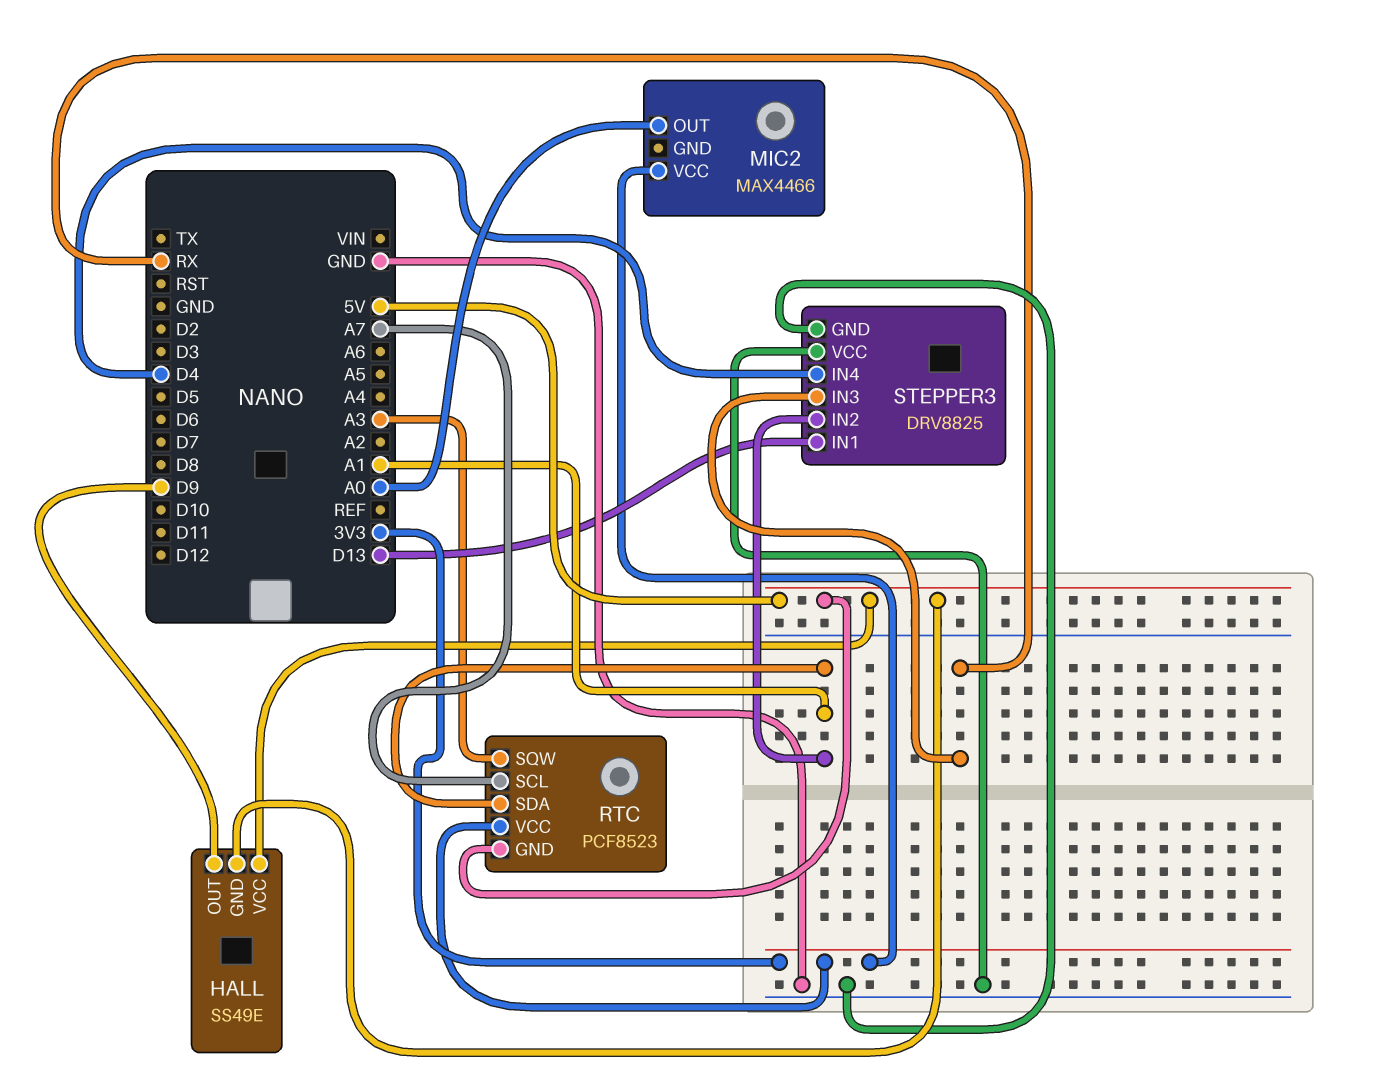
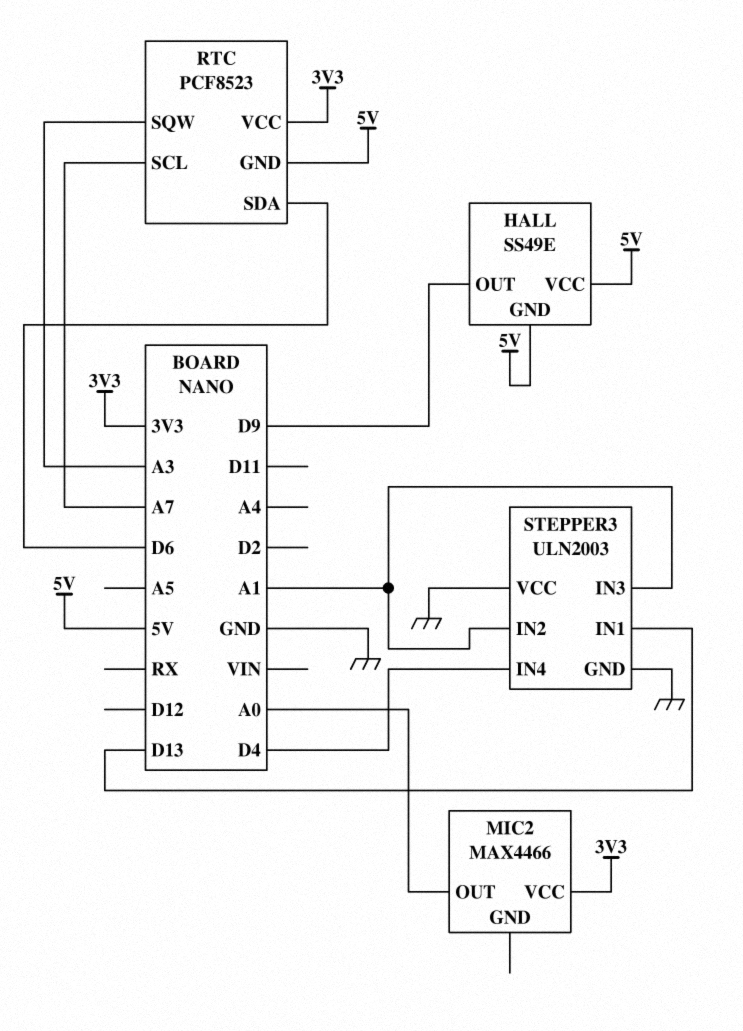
RTC pin SDA: A1 -> D6
STEPPER3: DRV8825 -> ULN2003
STEPPER3 pin IN3: RX -> A1

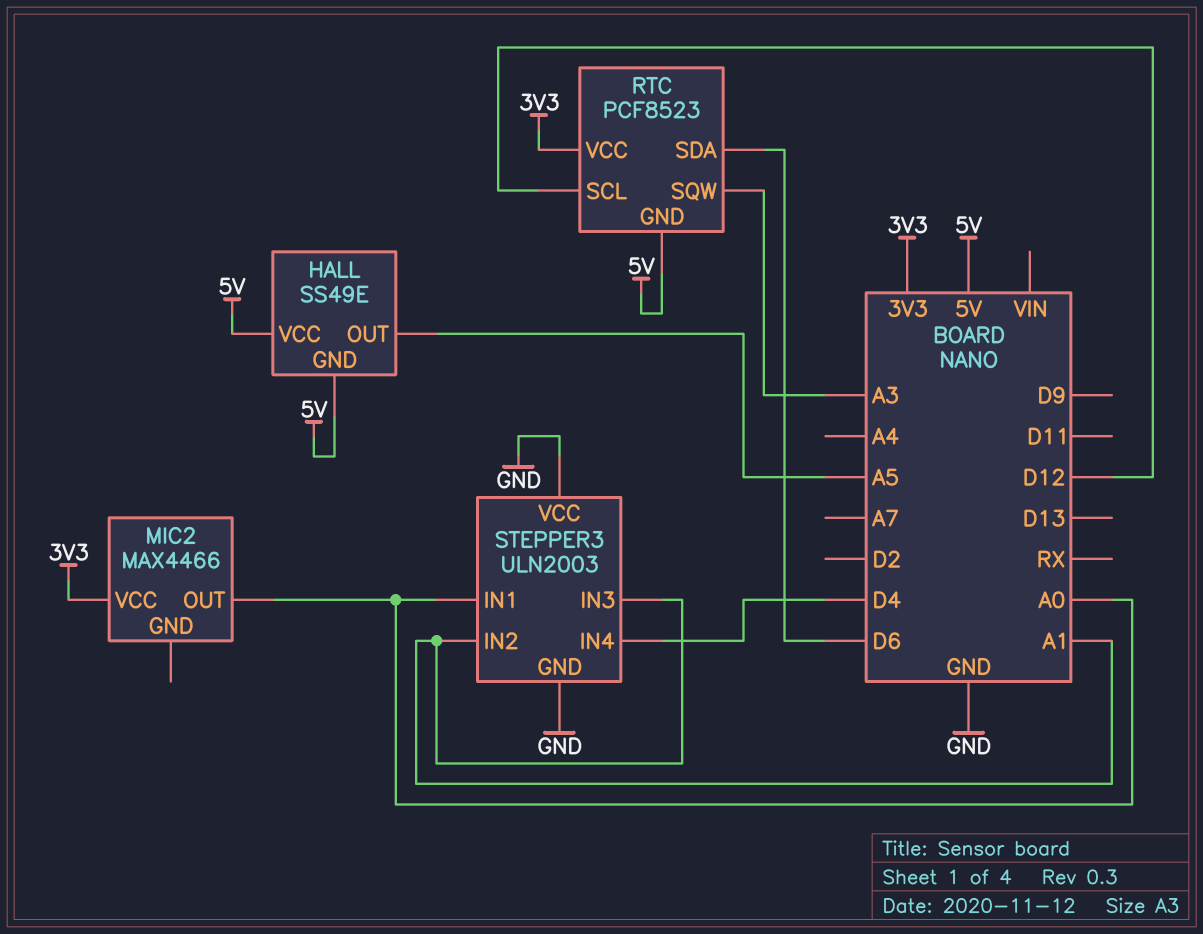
HALL pin OUT: D9 -> A5
RTC pin SCL: A7 -> D12
STEPPER3 pin IN1: D13 -> A0

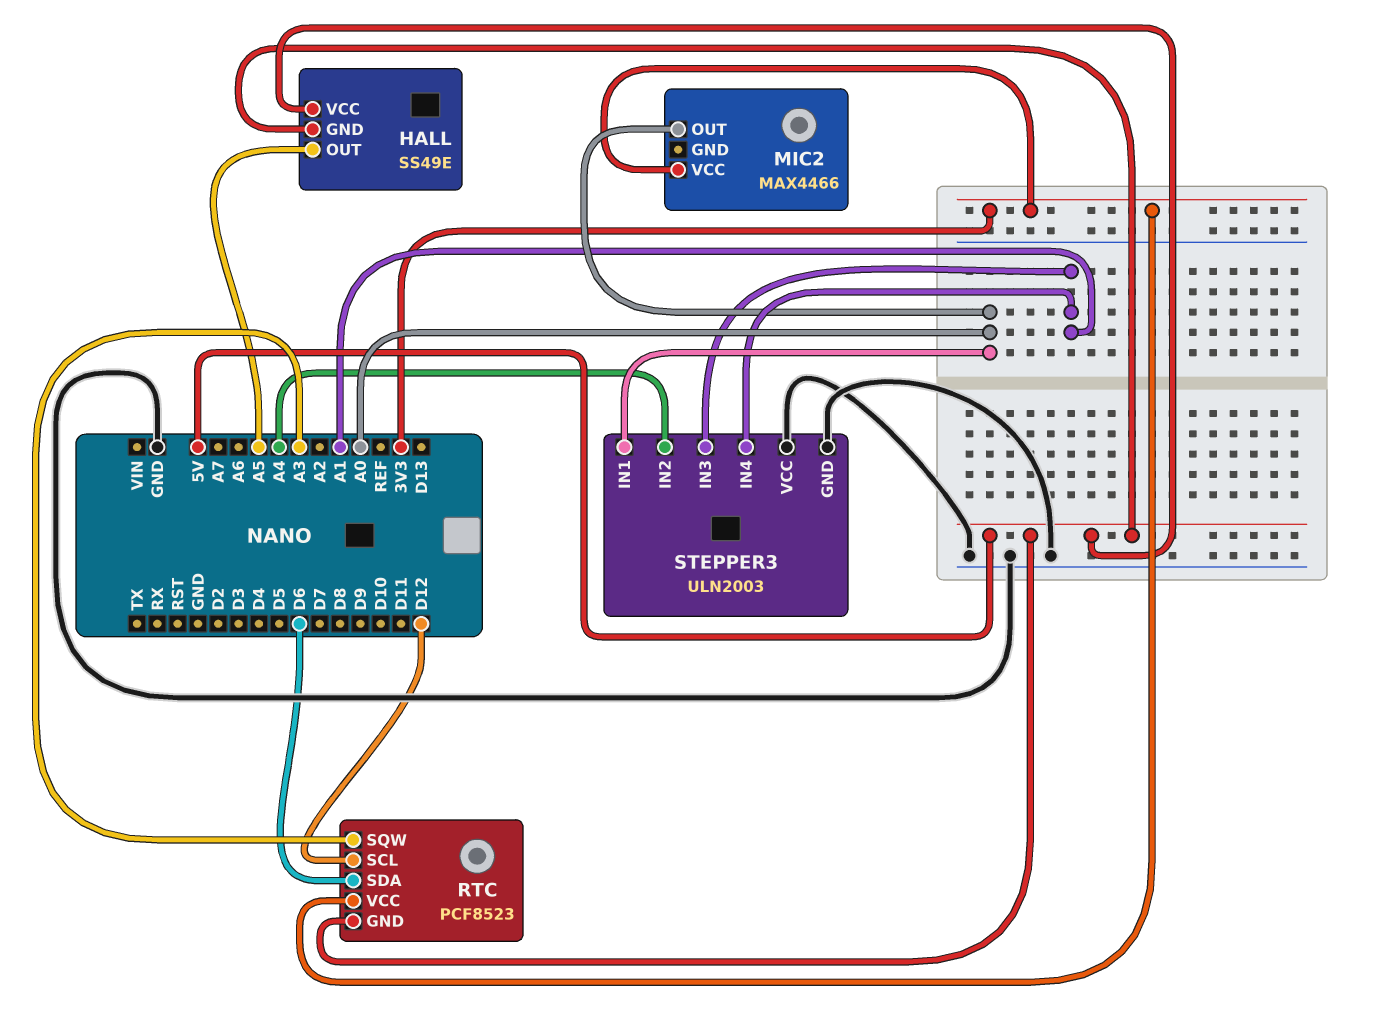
STEPPER3 pin IN2: A1 -> A4
STEPPER3 pin IN4: D4 -> A1

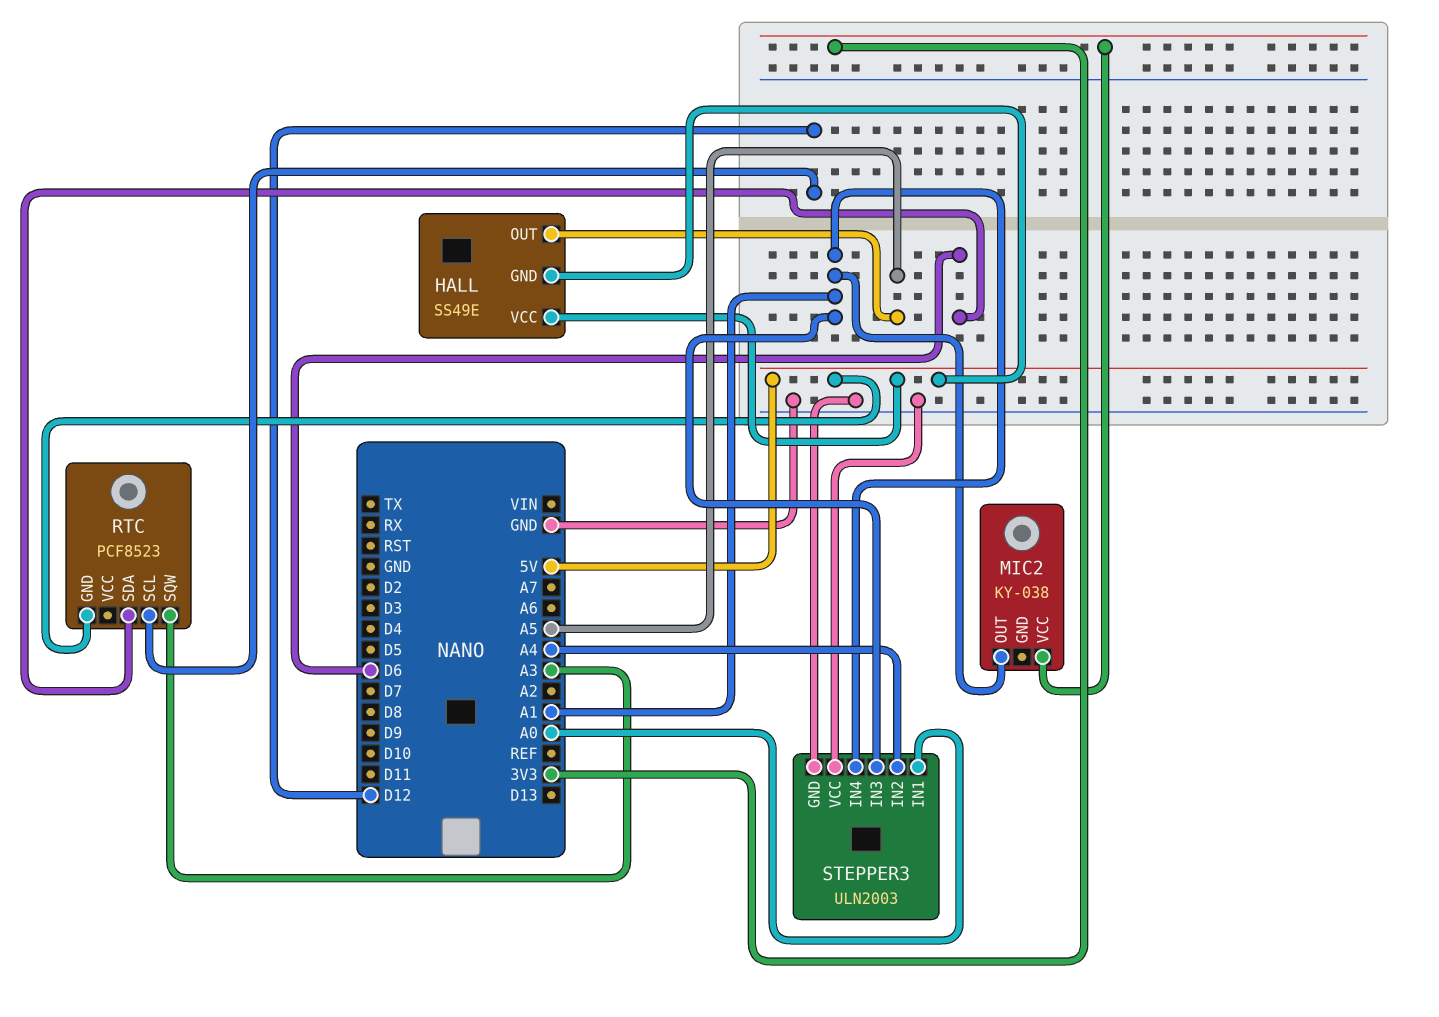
MIC2: MAX4466 -> KY-038
MIC2 pin OUT: A0 -> A1
RTC pin VCC: 3V3 -> none

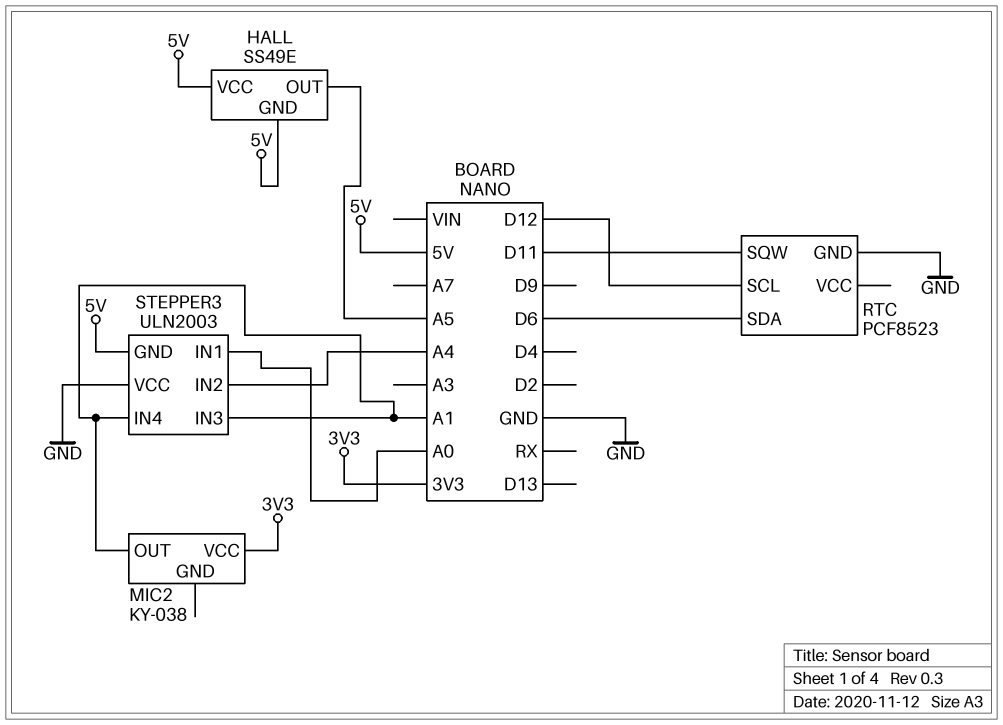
RTC pin GND: 5V -> GND
RTC pin SQW: A3 -> D11
STEPPER3 pin GND: GND -> 5V

